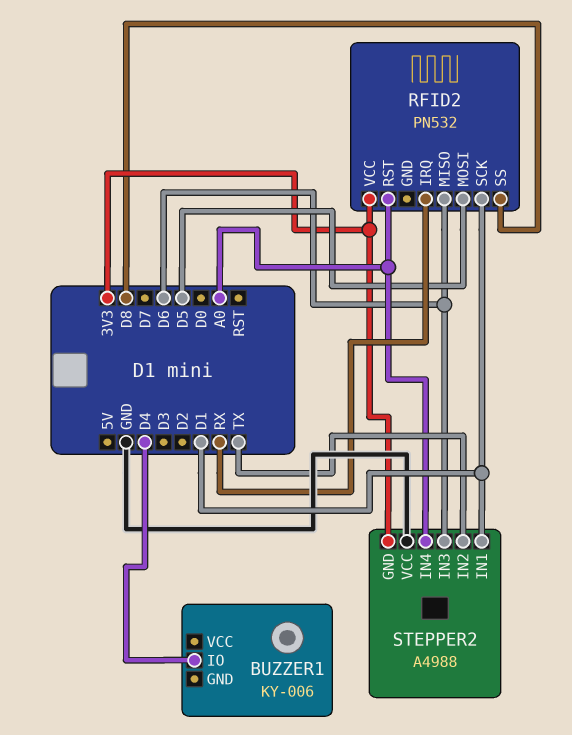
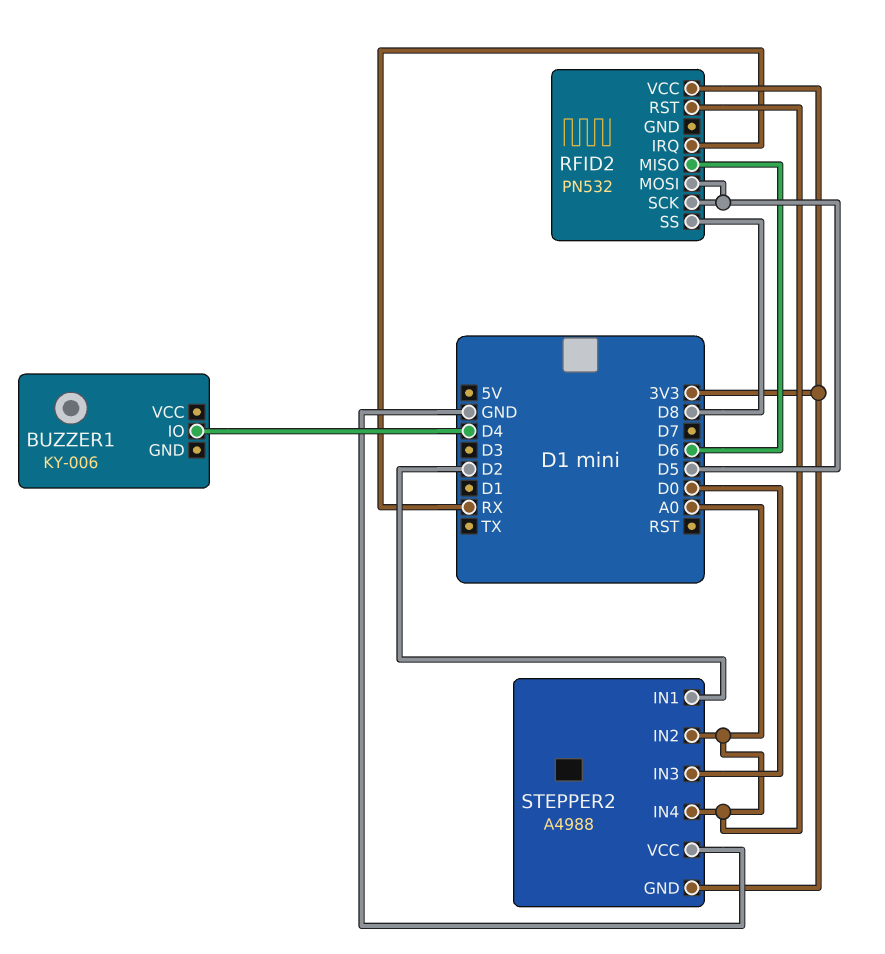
RFID2 pin SCK: D1 -> D5
STEPPER2 pin IN1: D1 -> D2
STEPPER2 pin IN2: TX -> A0
STEPPER2 pin IN3: D6 -> D0

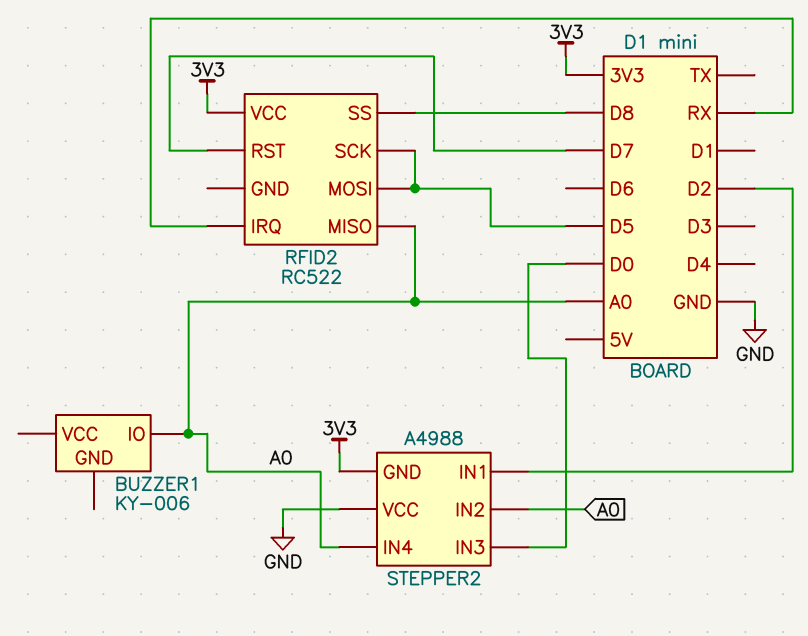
BUZZER1 pin IO: D4 -> A0
RFID2: PN532 -> RC522
RFID2 pin MISO: D6 -> A0
RFID2 pin RST: A0 -> D7

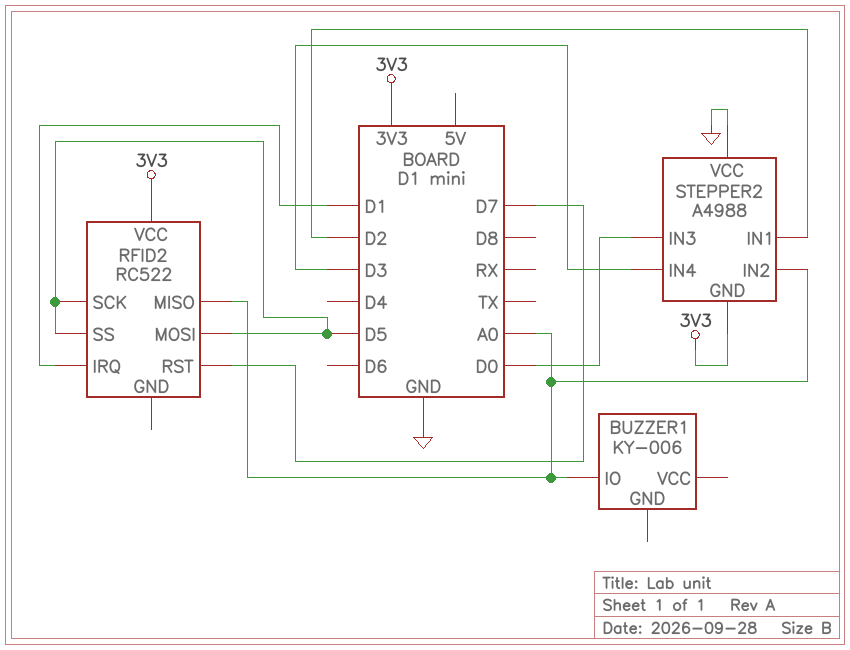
RFID2 pin IRQ: RX -> D1
RFID2 pin SS: D8 -> D5
STEPPER2 pin IN4: A0 -> D3

